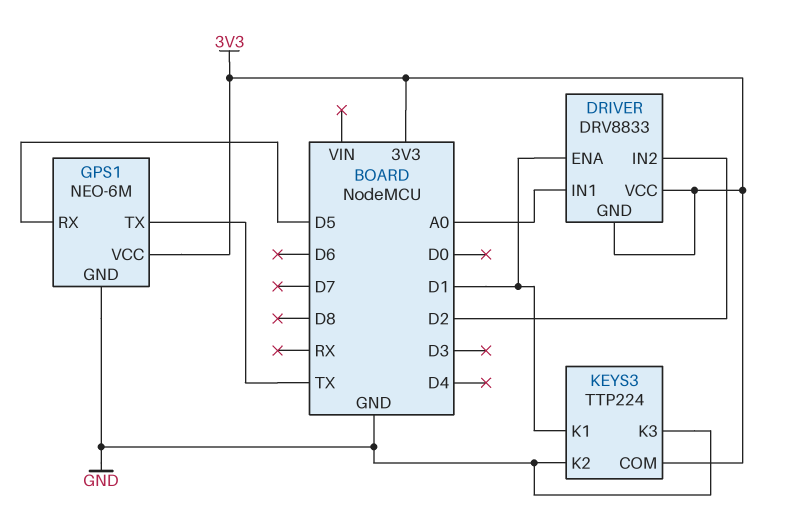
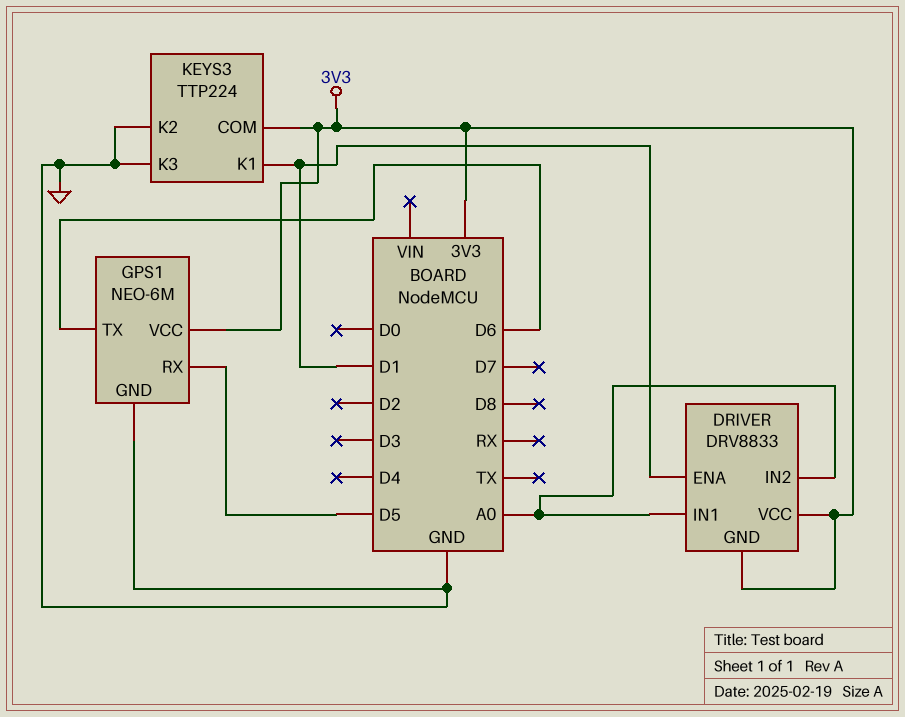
DRIVER pin IN2: D2 -> A0
GPS1 pin TX: TX -> D6

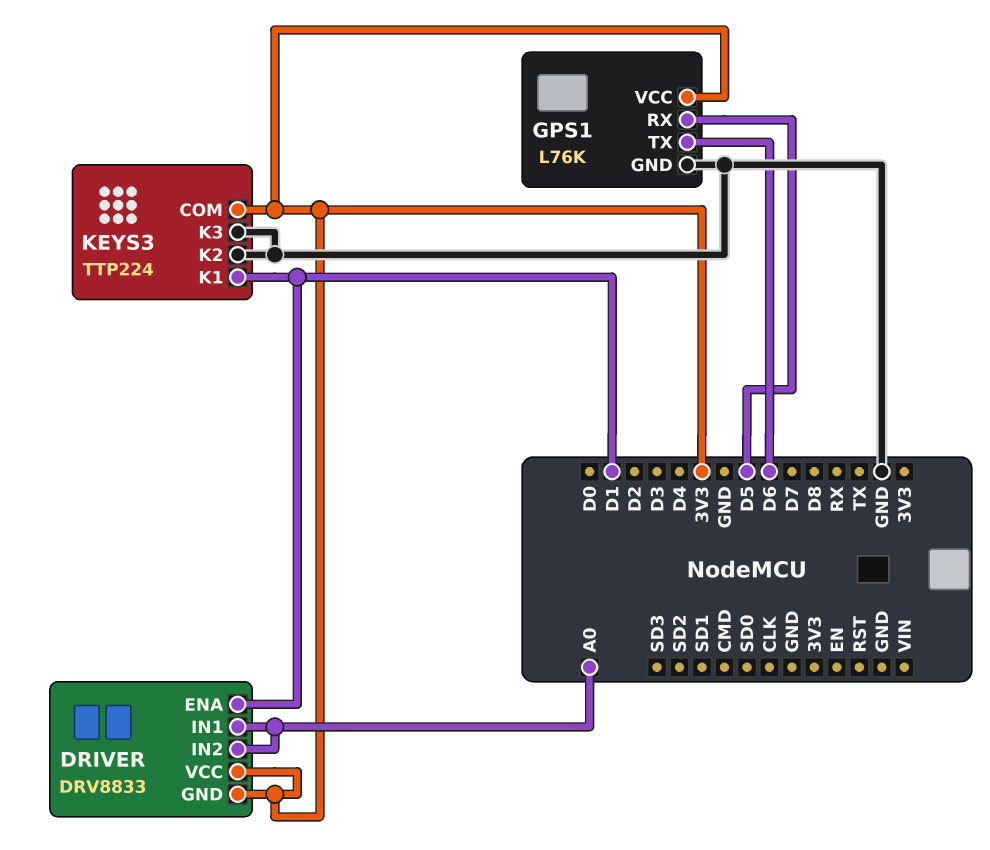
GPS1: NEO-6M -> L76K

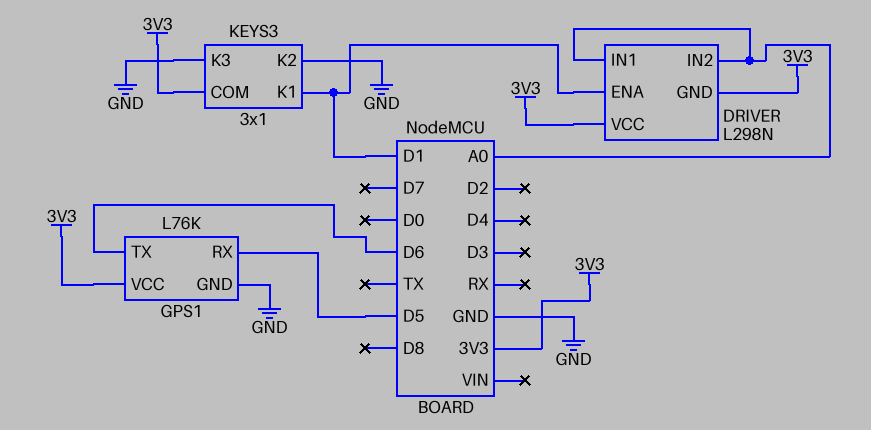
DRIVER: DRV8833 -> L298N
KEYS3: TTP224 -> 3x1

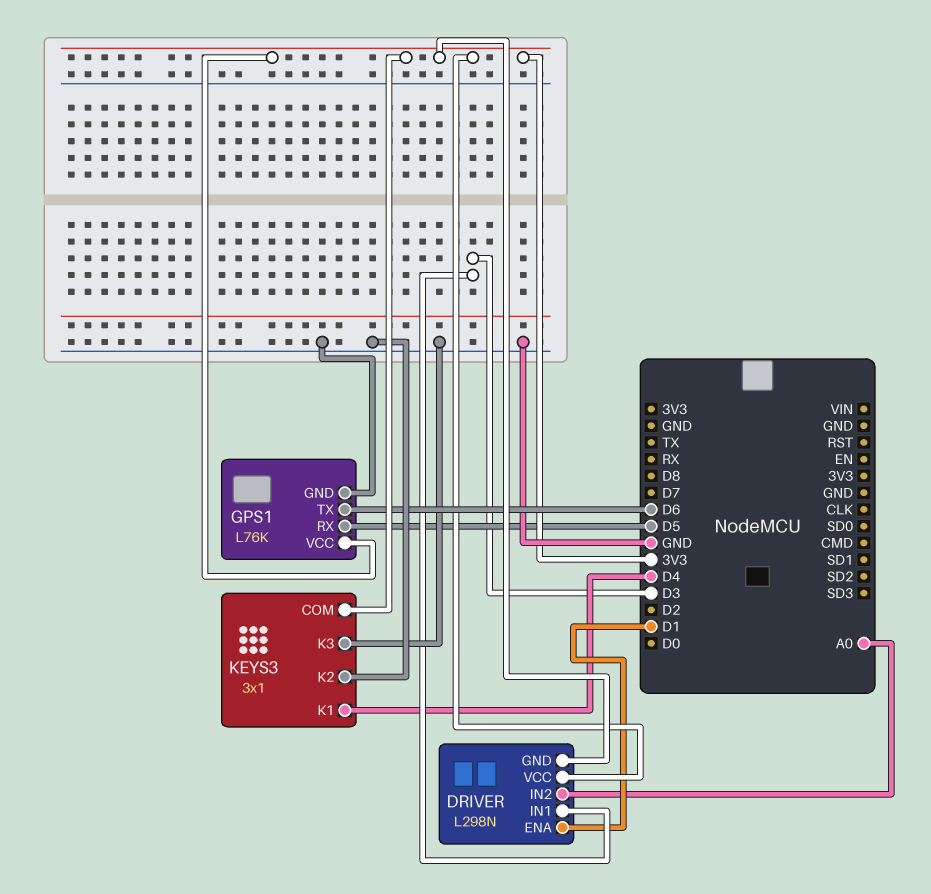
DRIVER pin IN1: A0 -> D3
KEYS3 pin K1: D1 -> D4

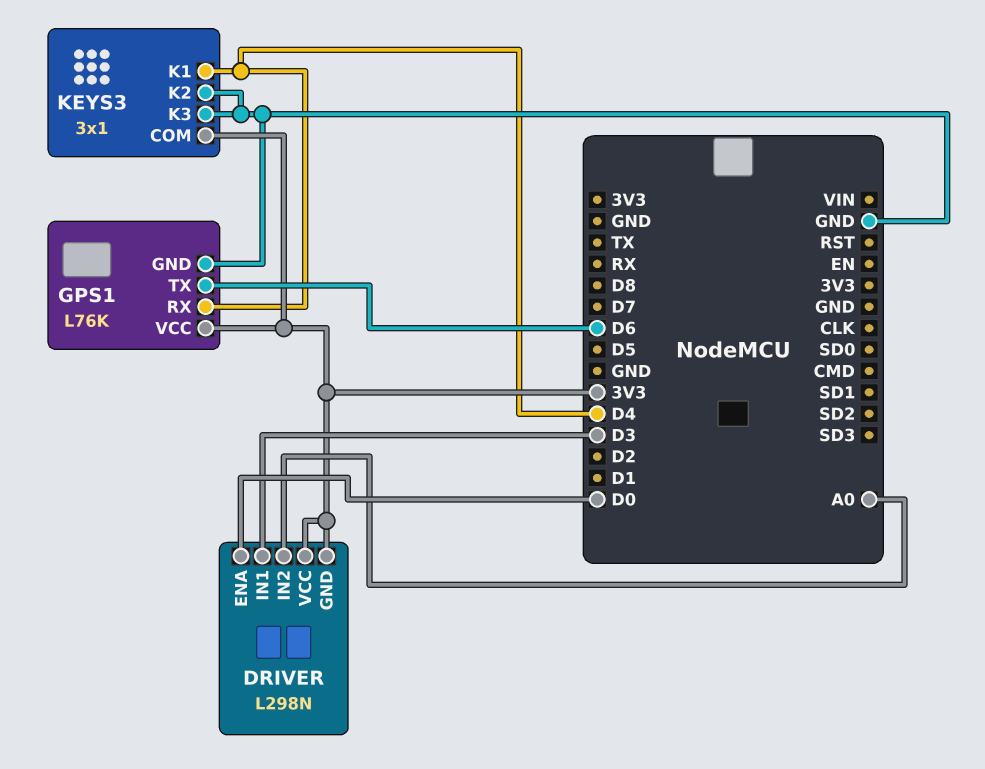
DRIVER pin ENA: D1 -> D0
GPS1 pin RX: D5 -> D4

